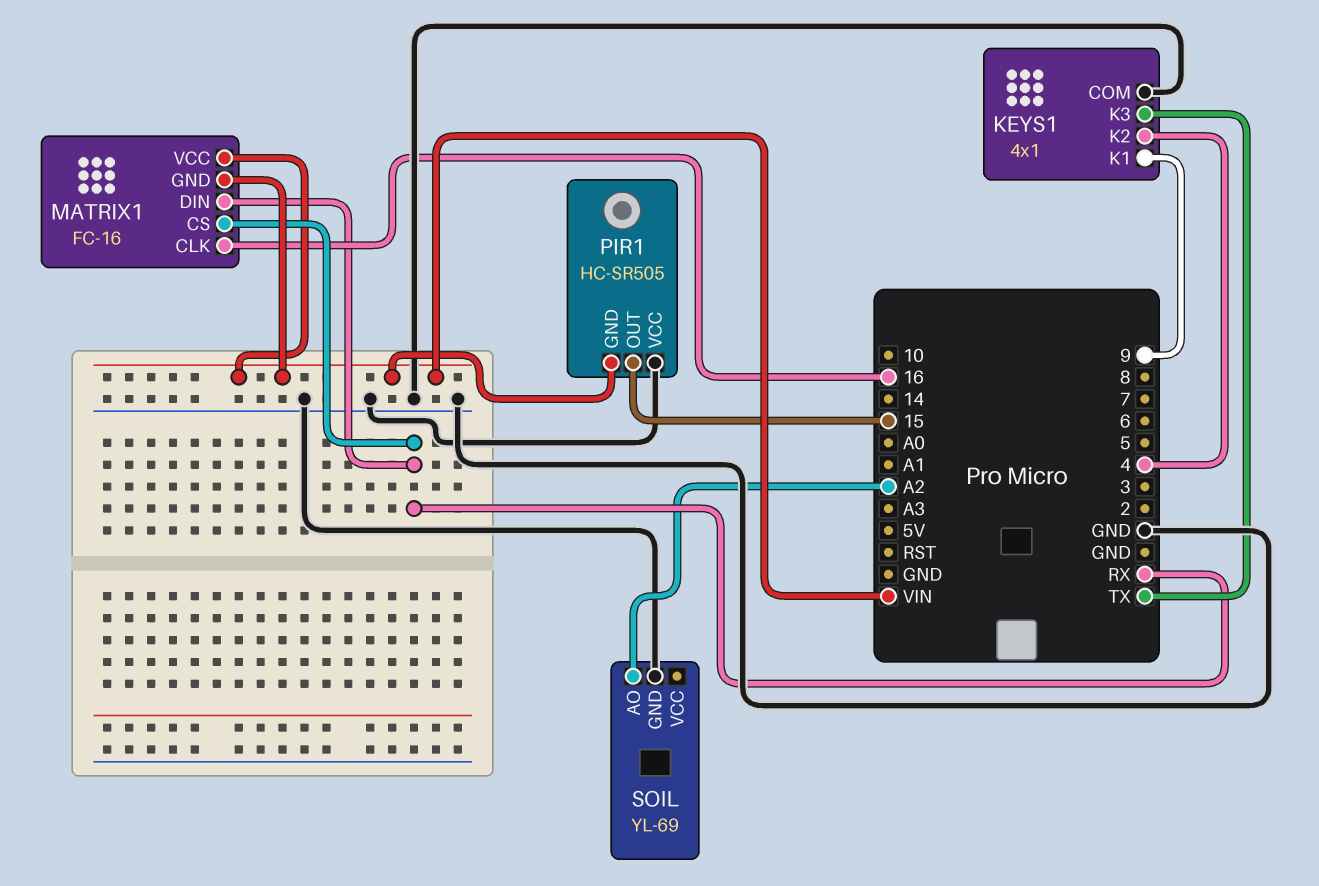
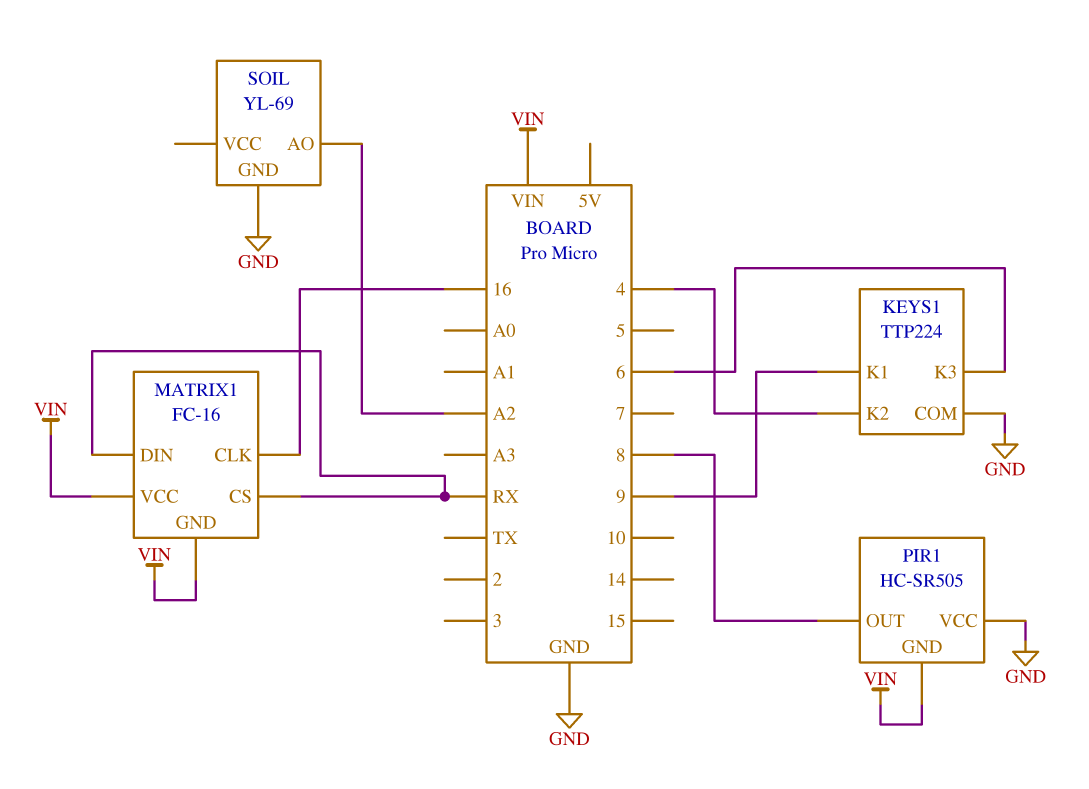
KEYS1: 4x1 -> TTP224
KEYS1 pin K3: TX -> 6
PIR1 pin OUT: 15 -> 8

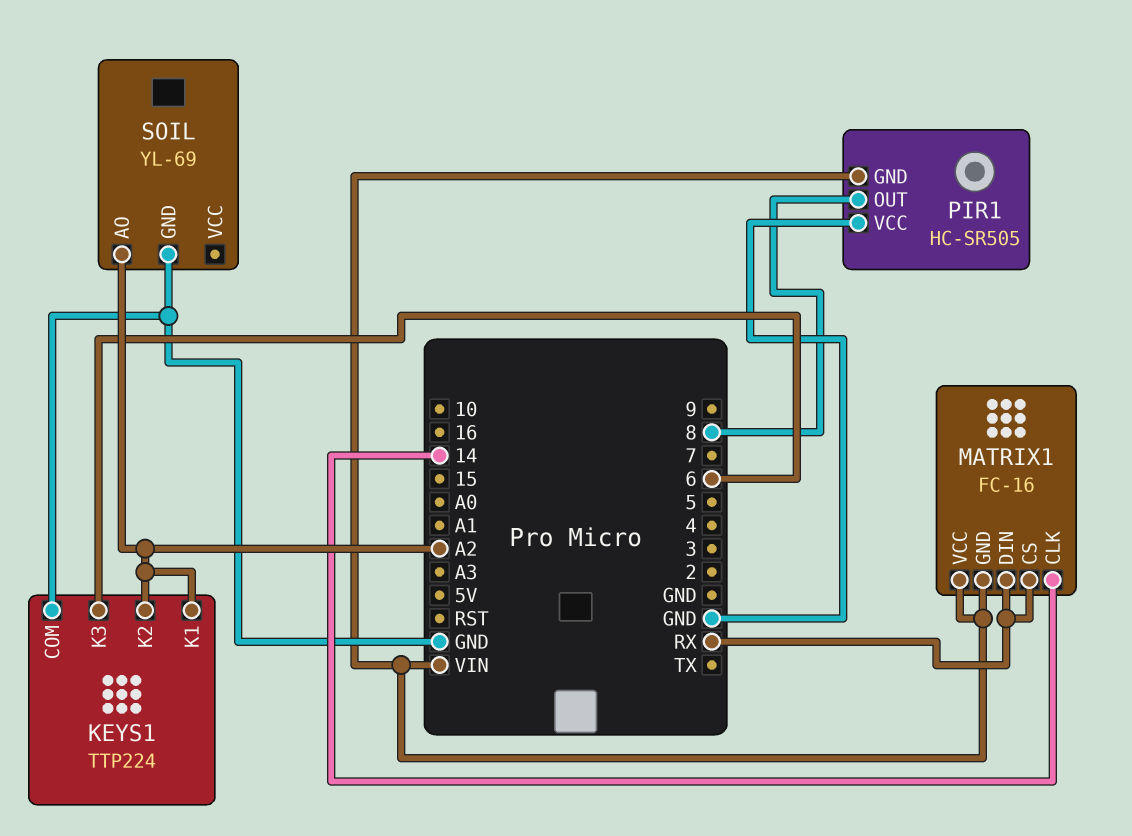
KEYS1 pin K1: 9 -> A2
KEYS1 pin K2: 4 -> A2
MATRIX1 pin CLK: 16 -> 14

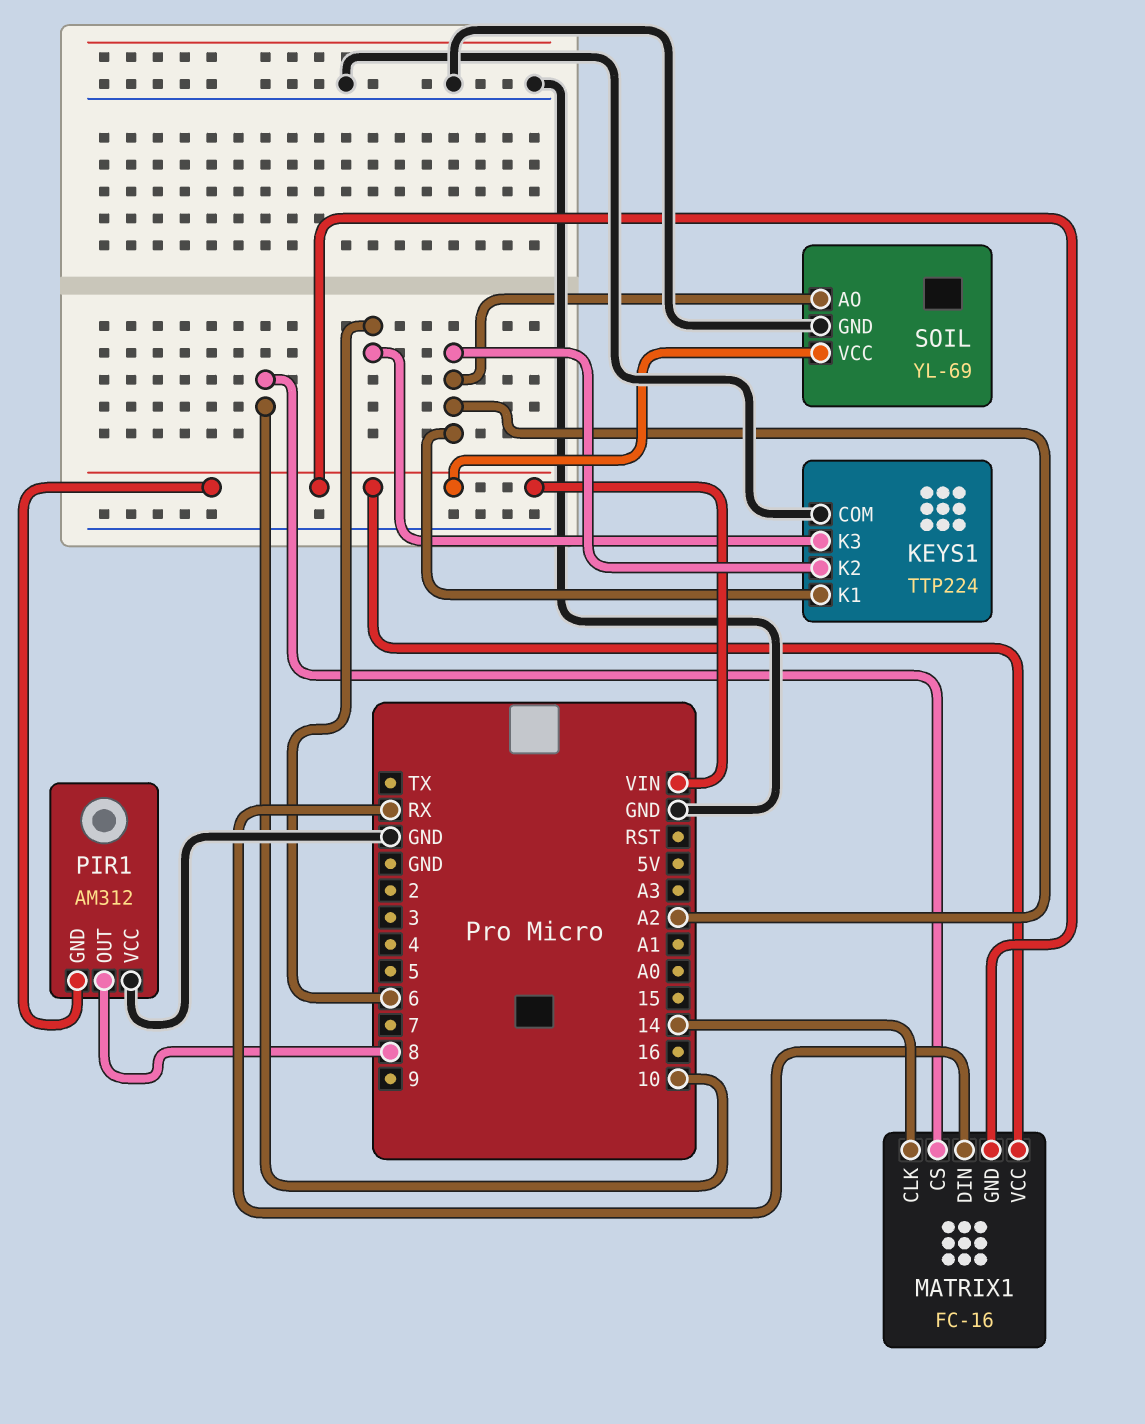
MATRIX1 pin CS: RX -> 10
PIR1: HC-SR505 -> AM312
SOIL pin VCC: none -> VIN

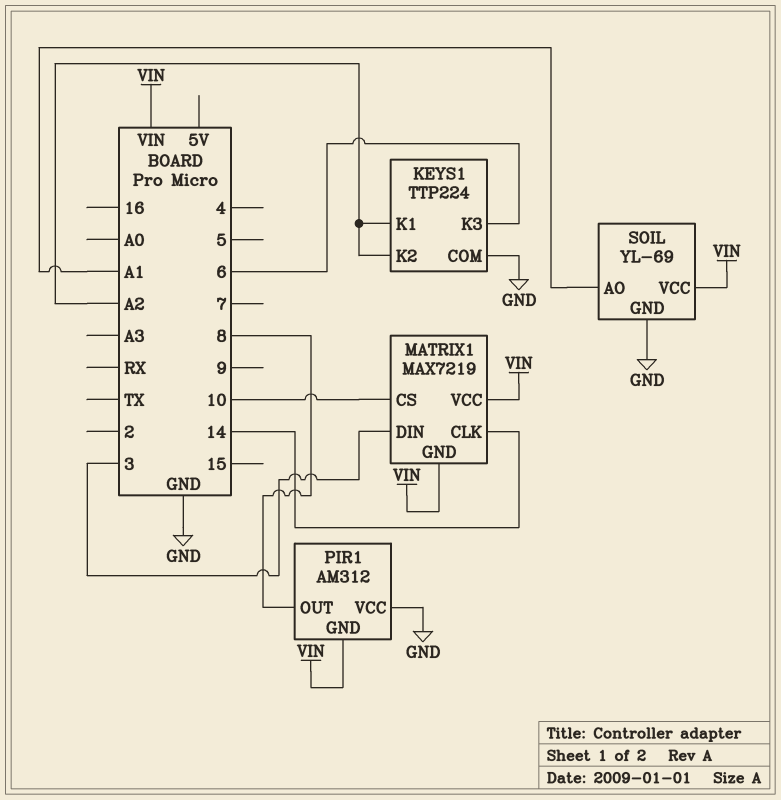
MATRIX1: FC-16 -> MAX7219
MATRIX1 pin DIN: RX -> 3
SOIL pin AO: A2 -> A1

